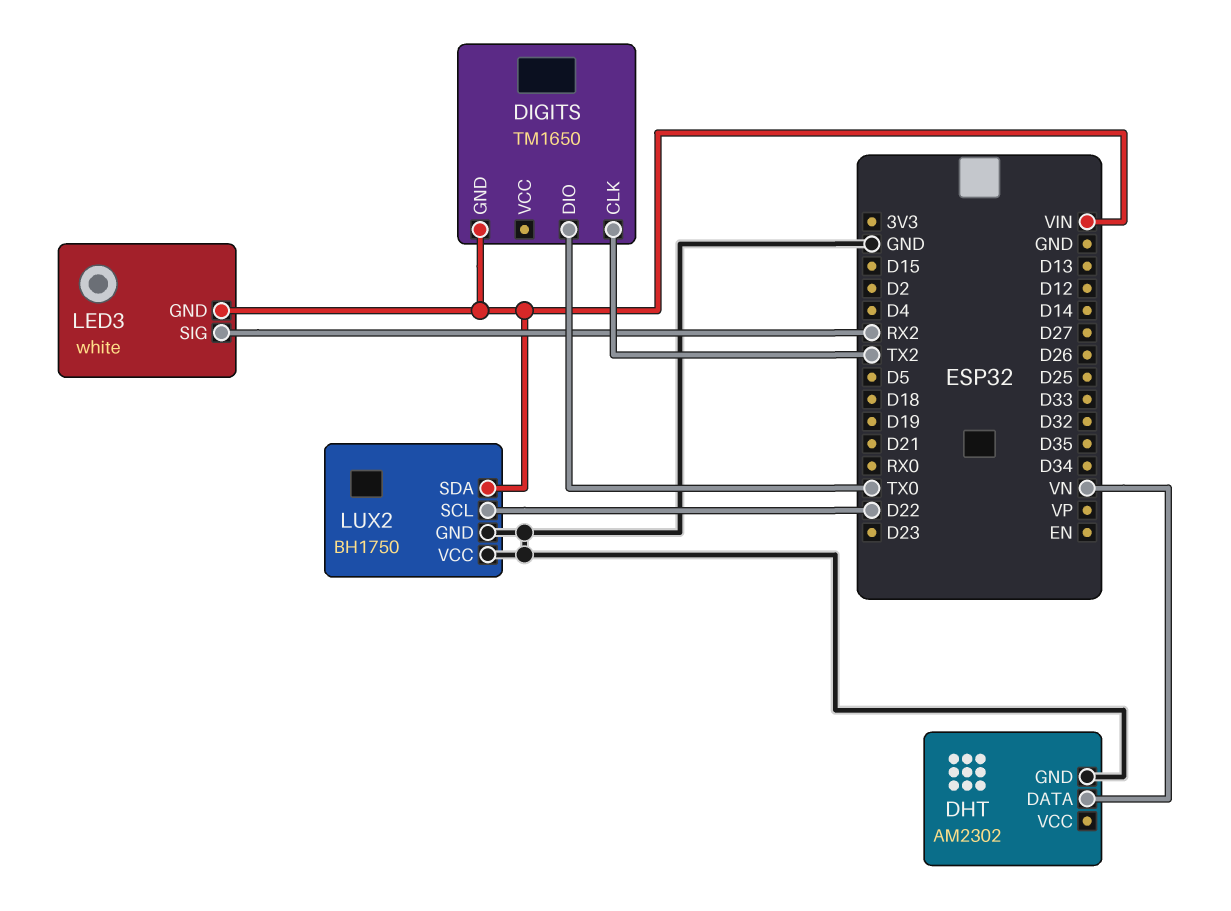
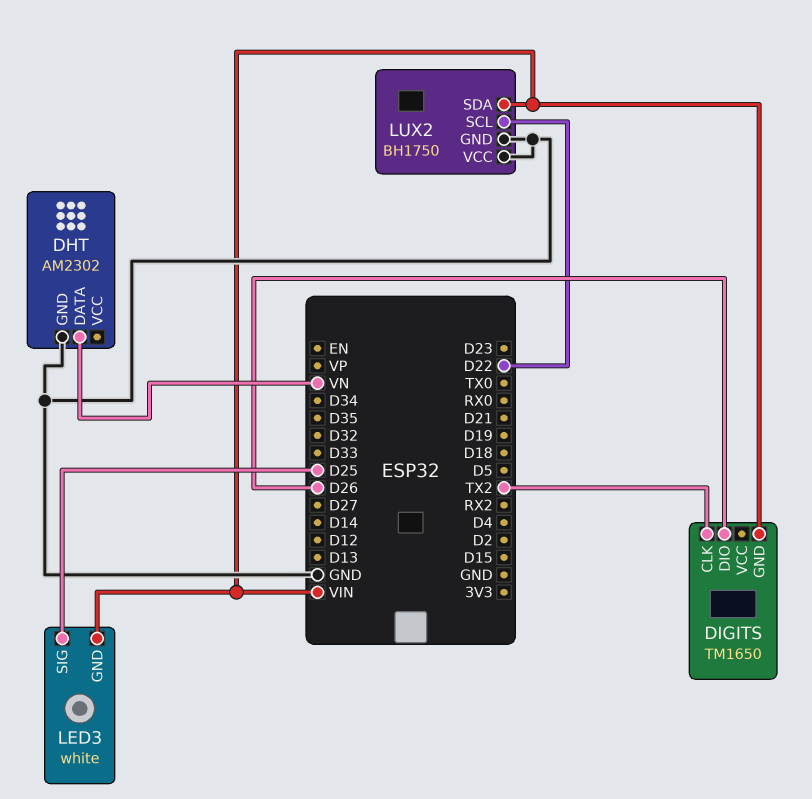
DIGITS pin DIO: TX0 -> D26
LED3 pin SIG: RX2 -> D25

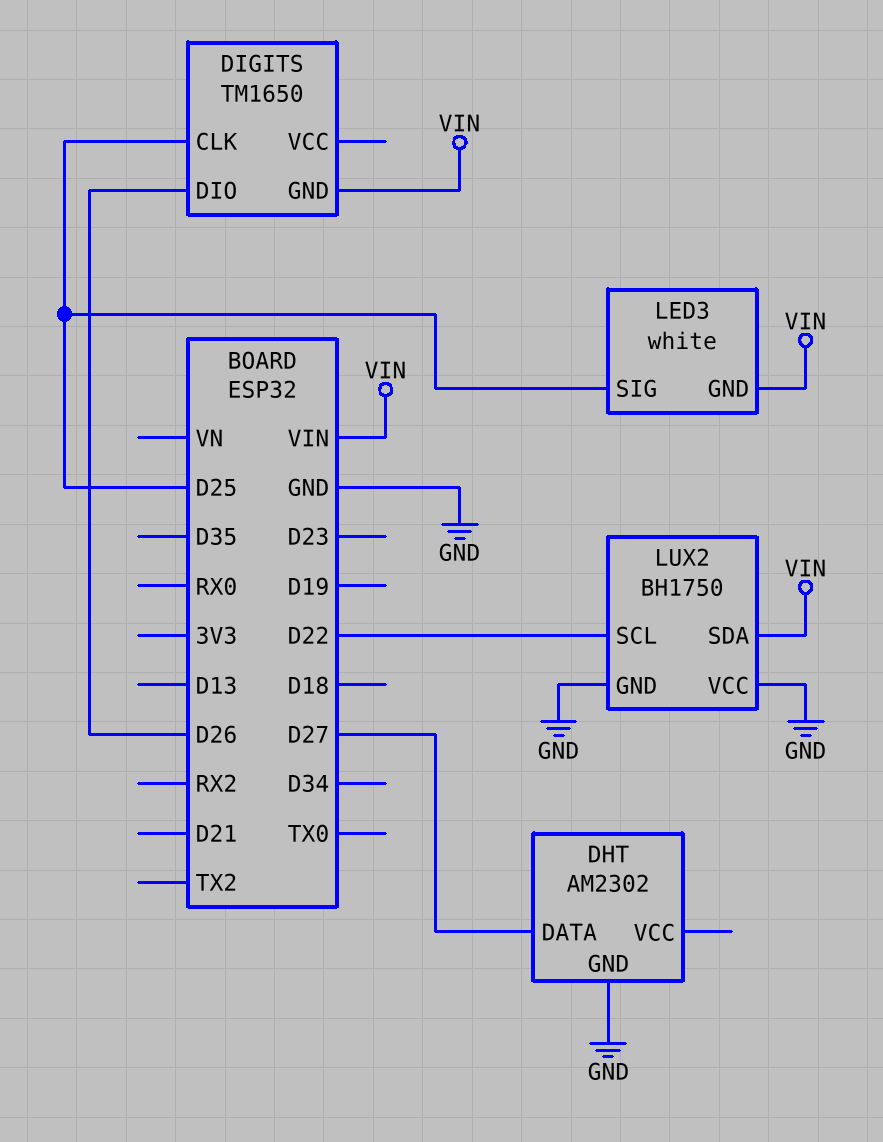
DHT pin DATA: VN -> D27
DIGITS pin CLK: TX2 -> D25

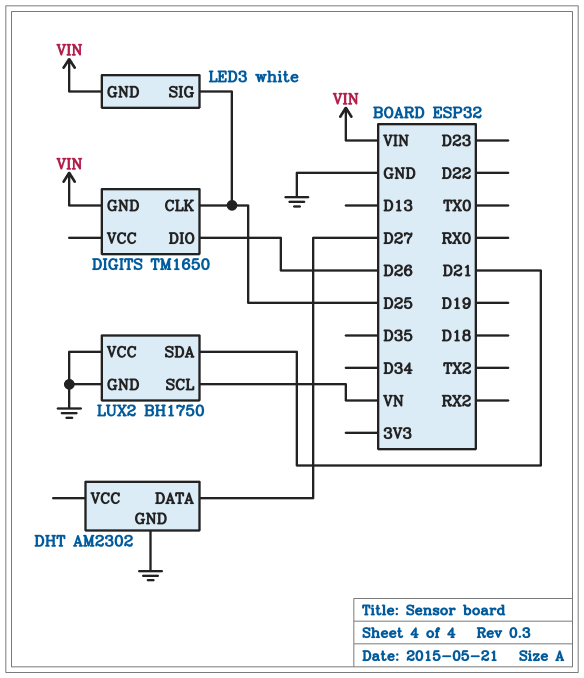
LUX2 pin SCL: D22 -> VN
LUX2 pin SDA: VIN -> D21

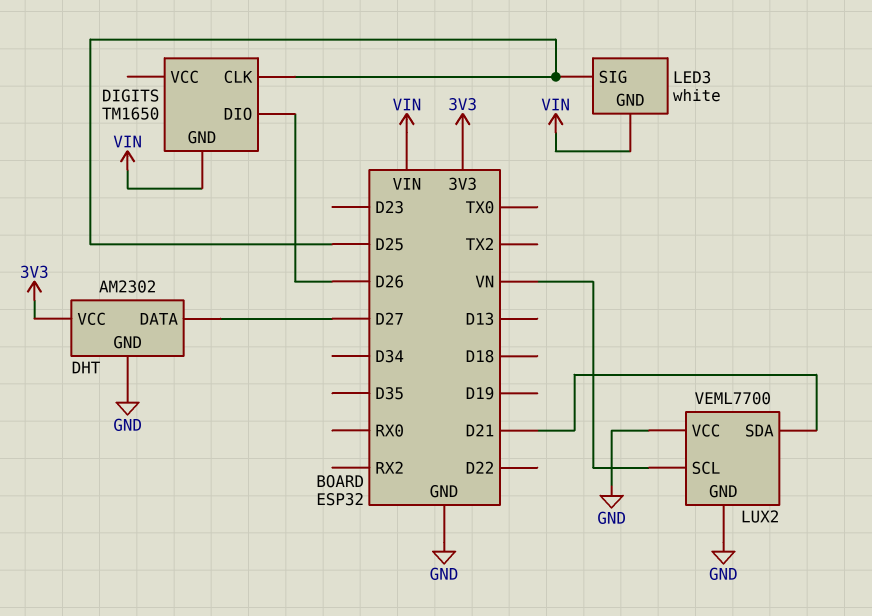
DHT pin VCC: none -> 3V3
LUX2: BH1750 -> VEML7700

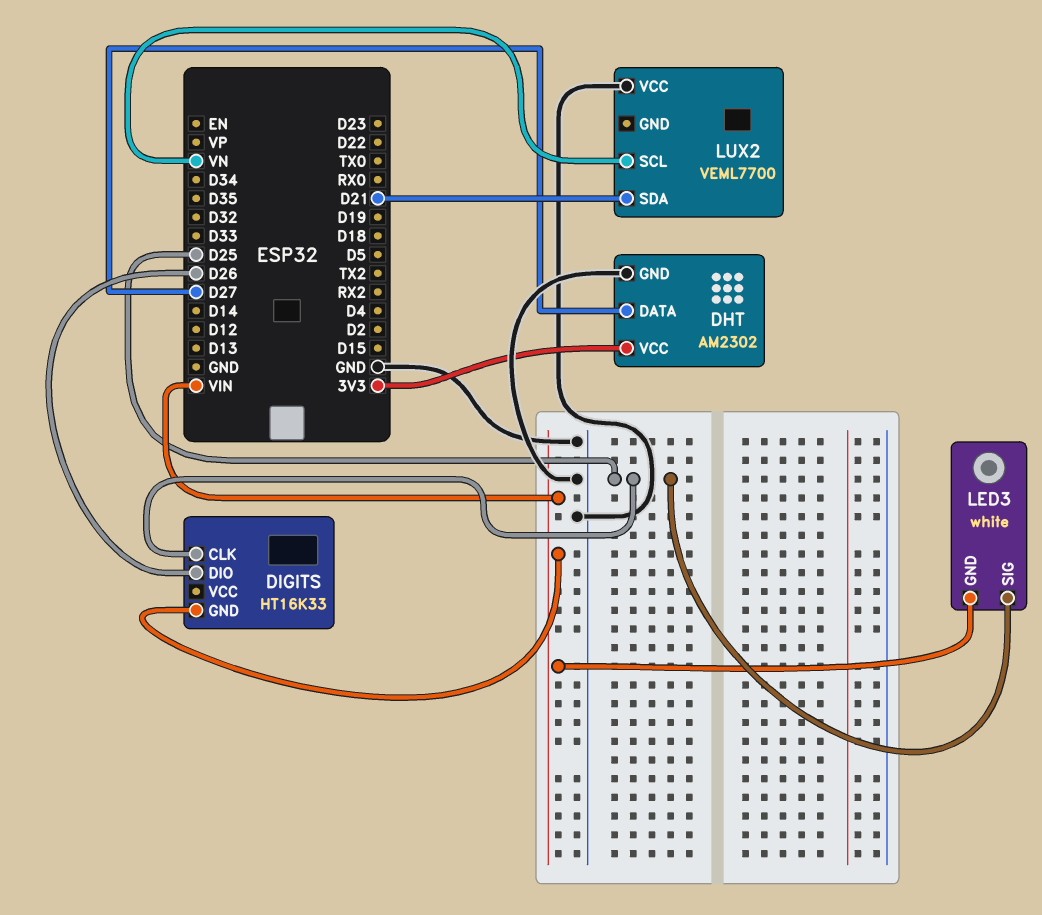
DIGITS: TM1650 -> HT16K33
LUX2 pin GND: GND -> none

